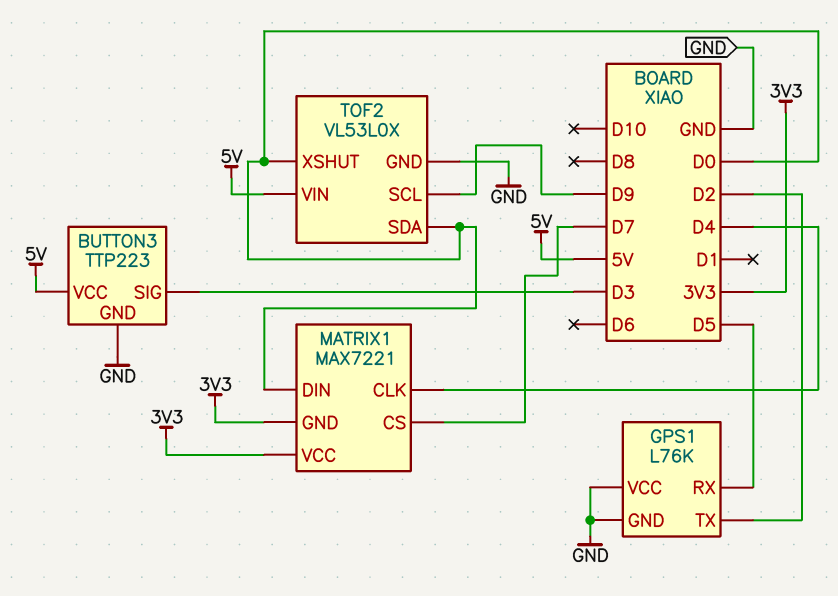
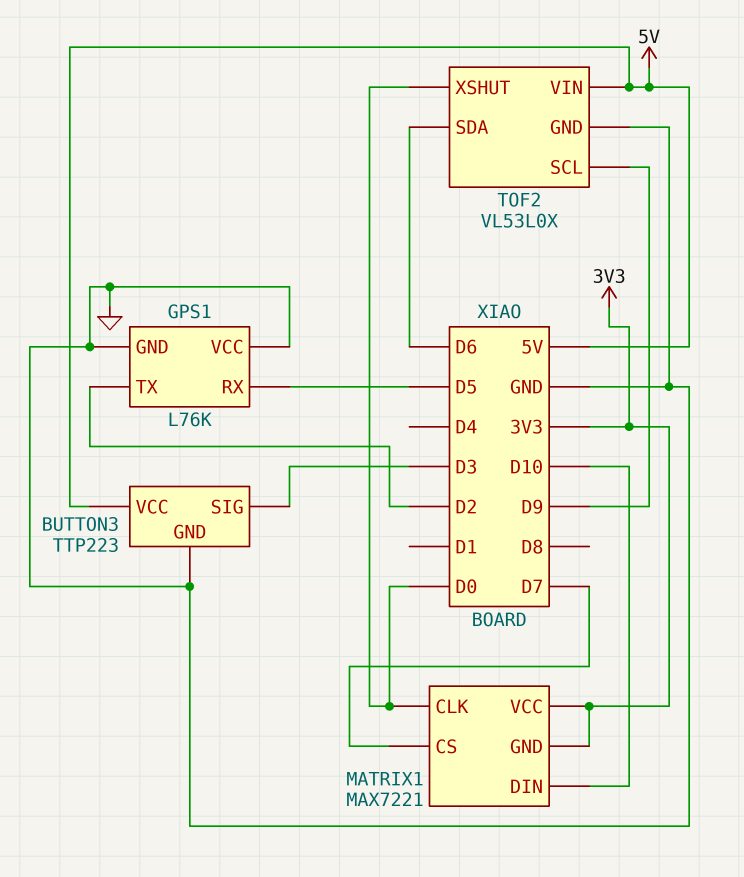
MATRIX1 pin CLK: D4 -> D0
MATRIX1 pin DIN: D0 -> D10
TOF2 pin SDA: D0 -> D6

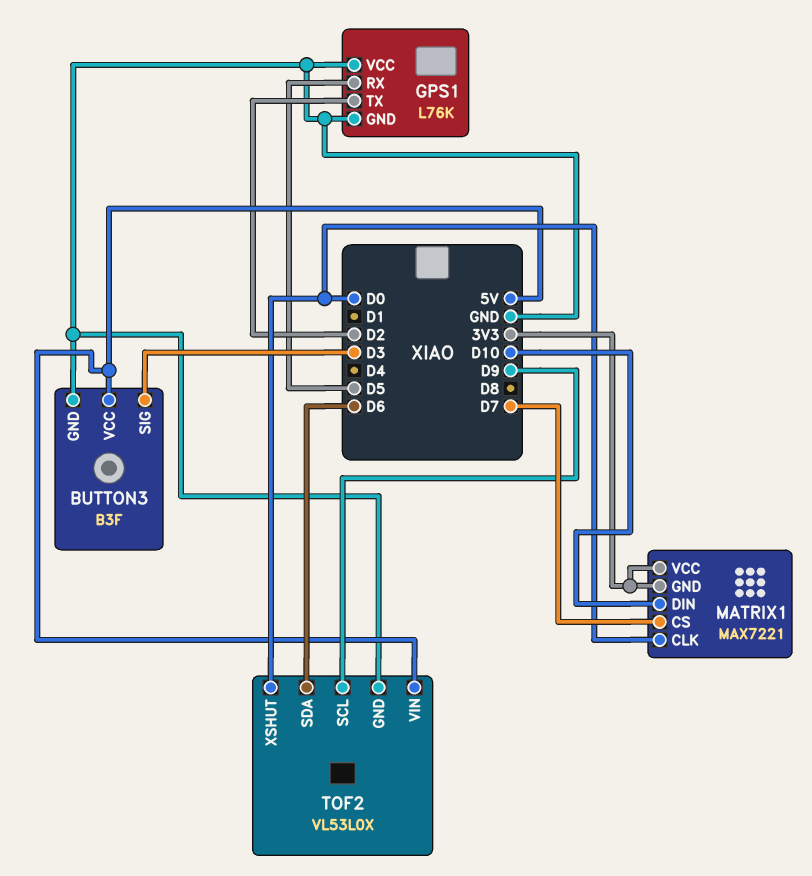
BUTTON3: TTP223 -> B3F

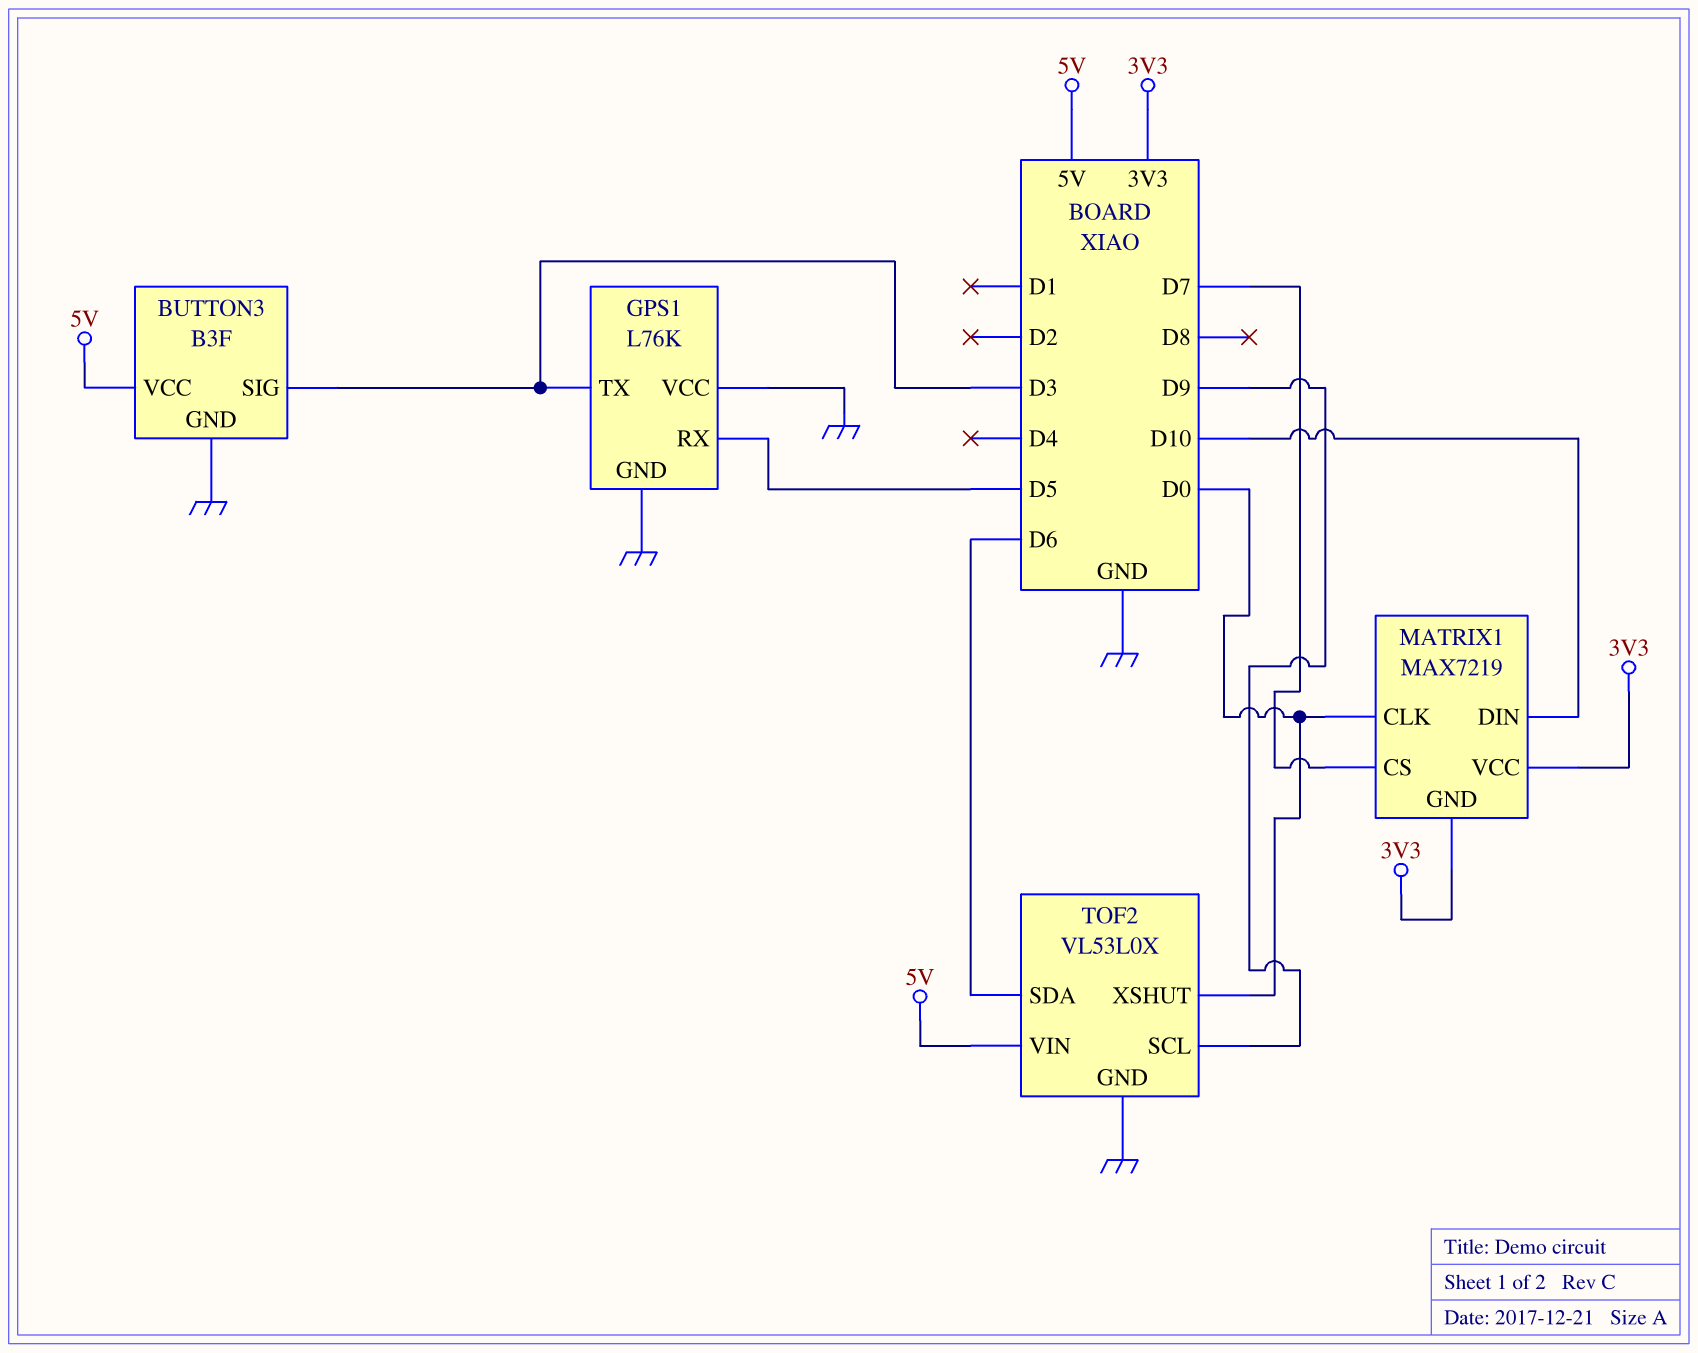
GPS1 pin TX: D2 -> D3
MATRIX1: MAX7221 -> MAX7219

